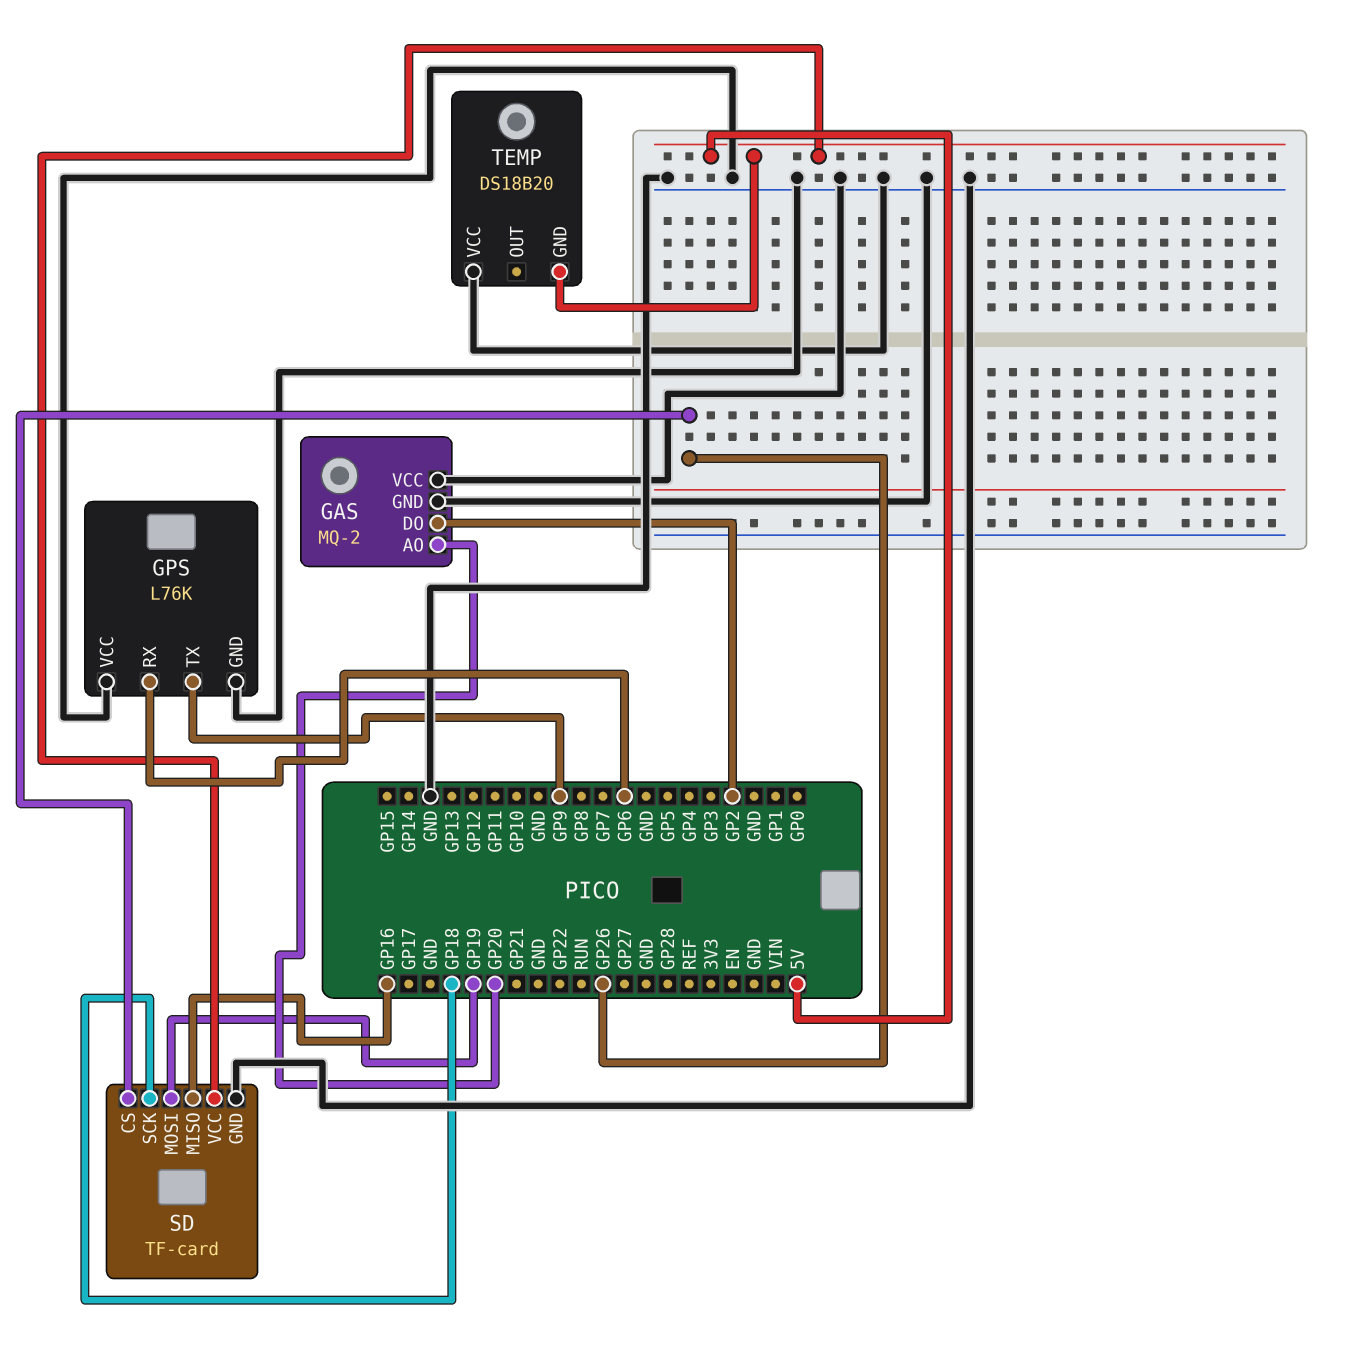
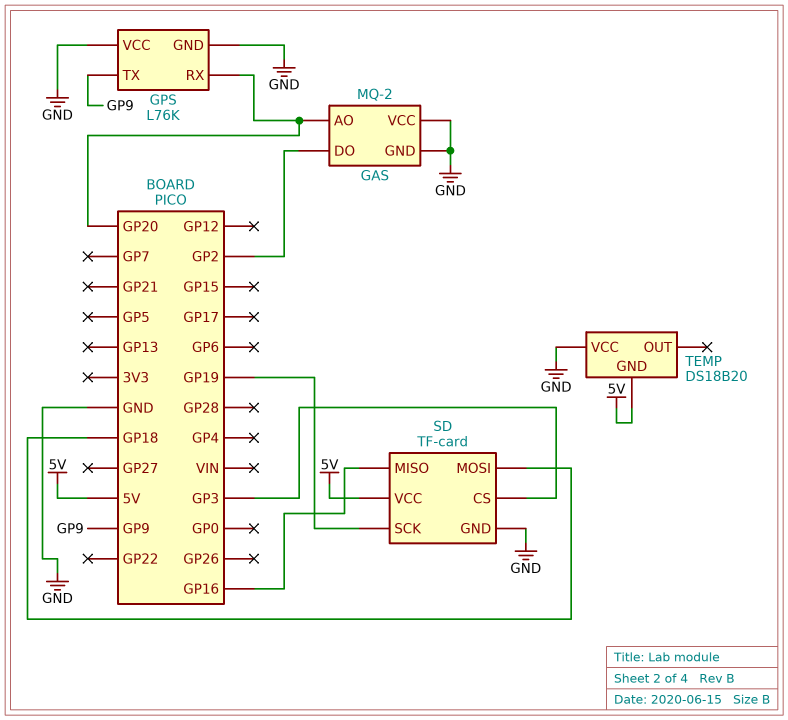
GPS pin RX: GP6 -> GP20
SD pin CS: GP26 -> GP3
SD pin MOSI: GP19 -> GP18
SD pin SCK: GP18 -> GP19

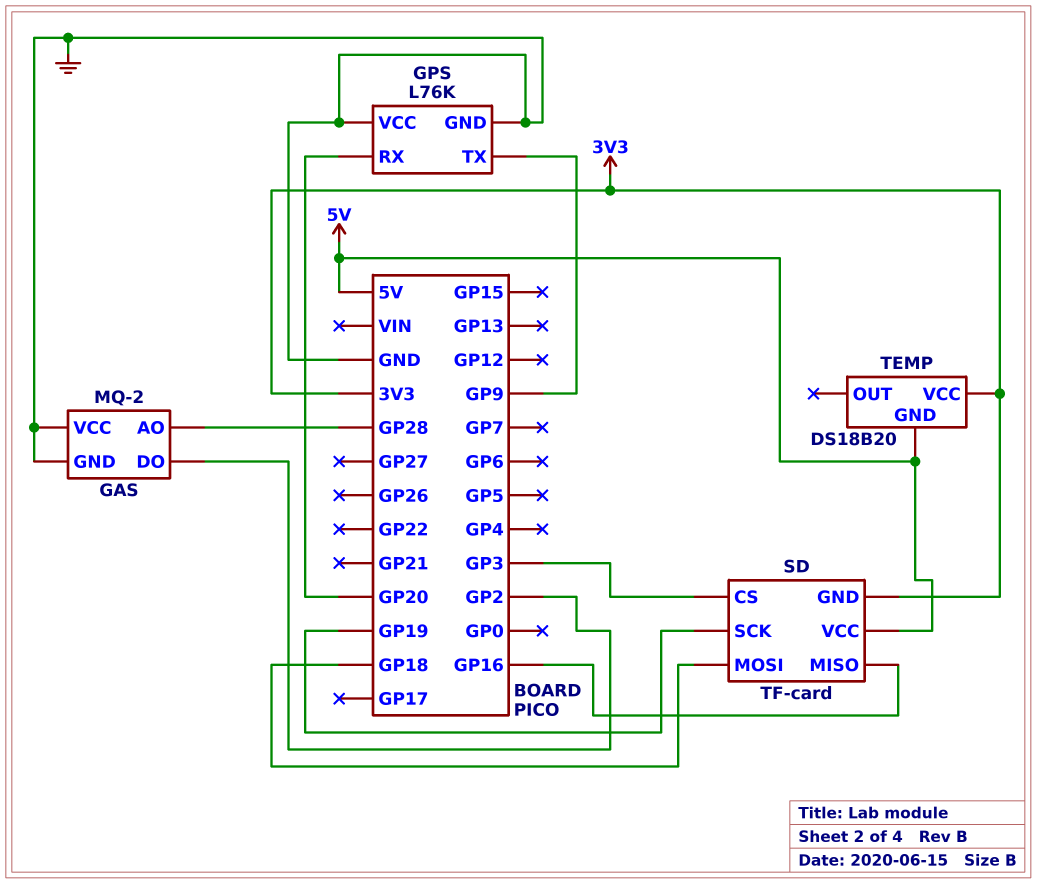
GAS pin AO: GP20 -> GP28
SD pin GND: GND -> 3V3
TEMP pin VCC: GND -> 3V3

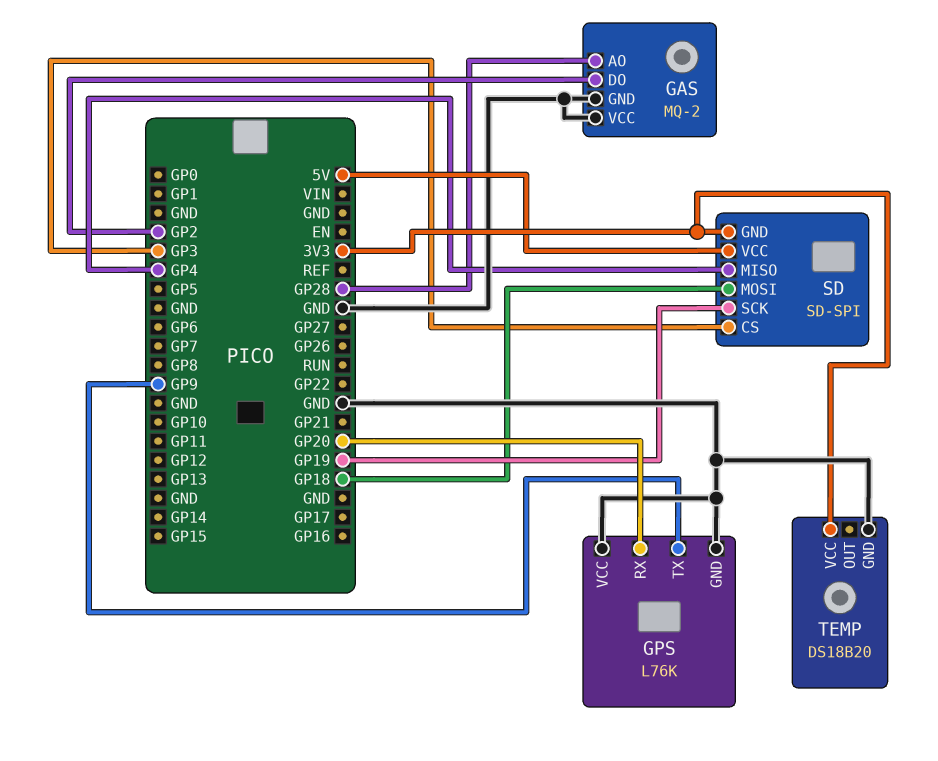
SD: TF-card -> SD-SPI
SD pin MISO: GP16 -> GP4
TEMP pin GND: 5V -> GND

